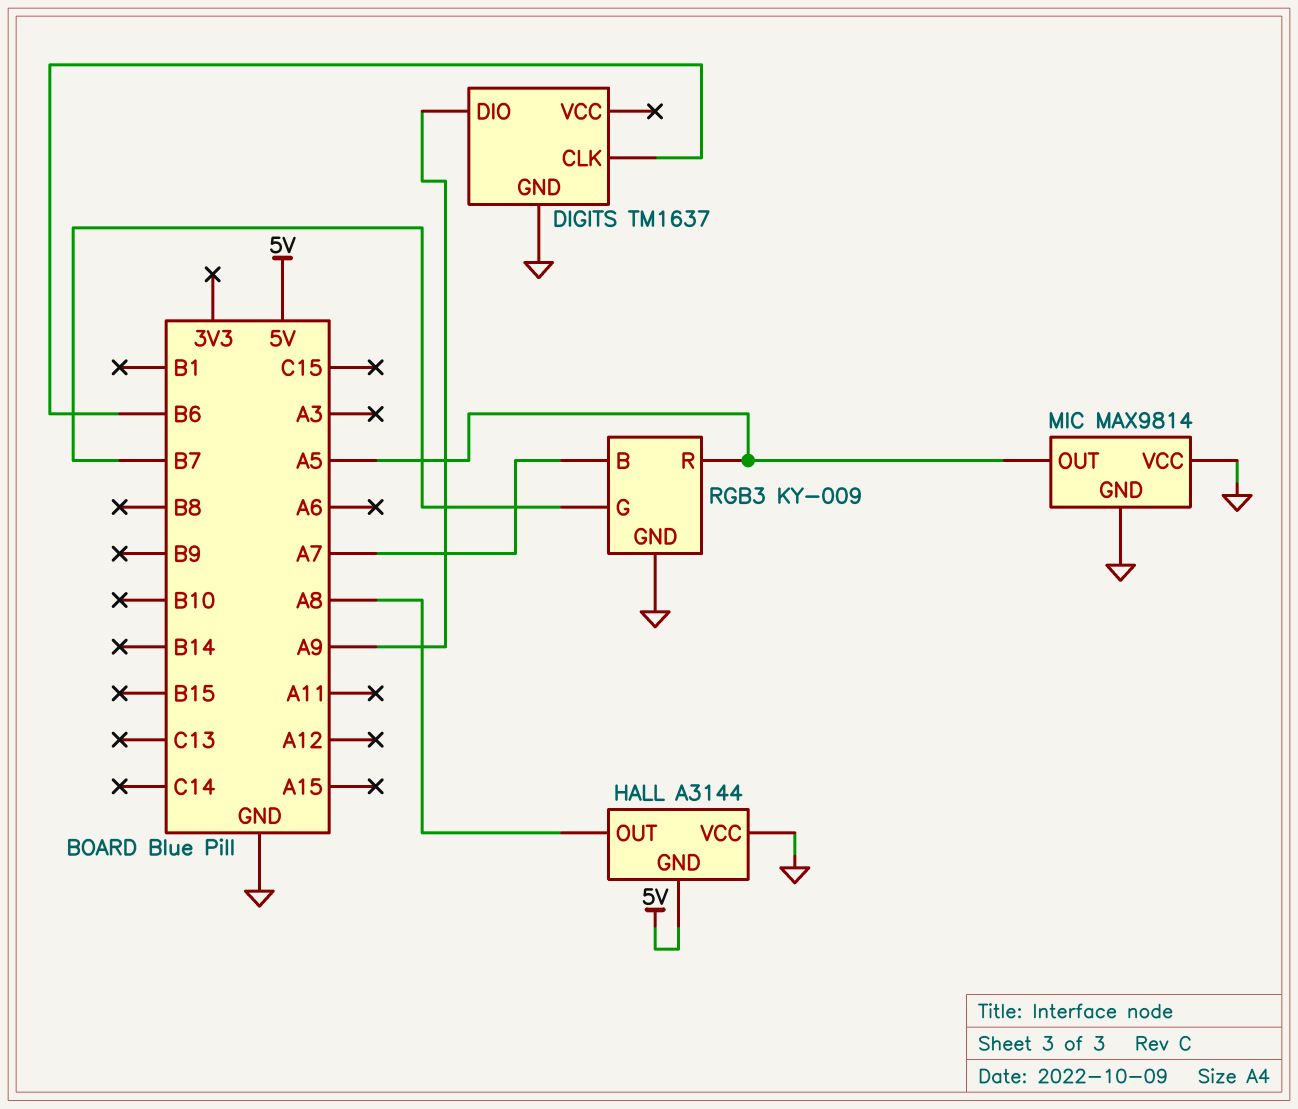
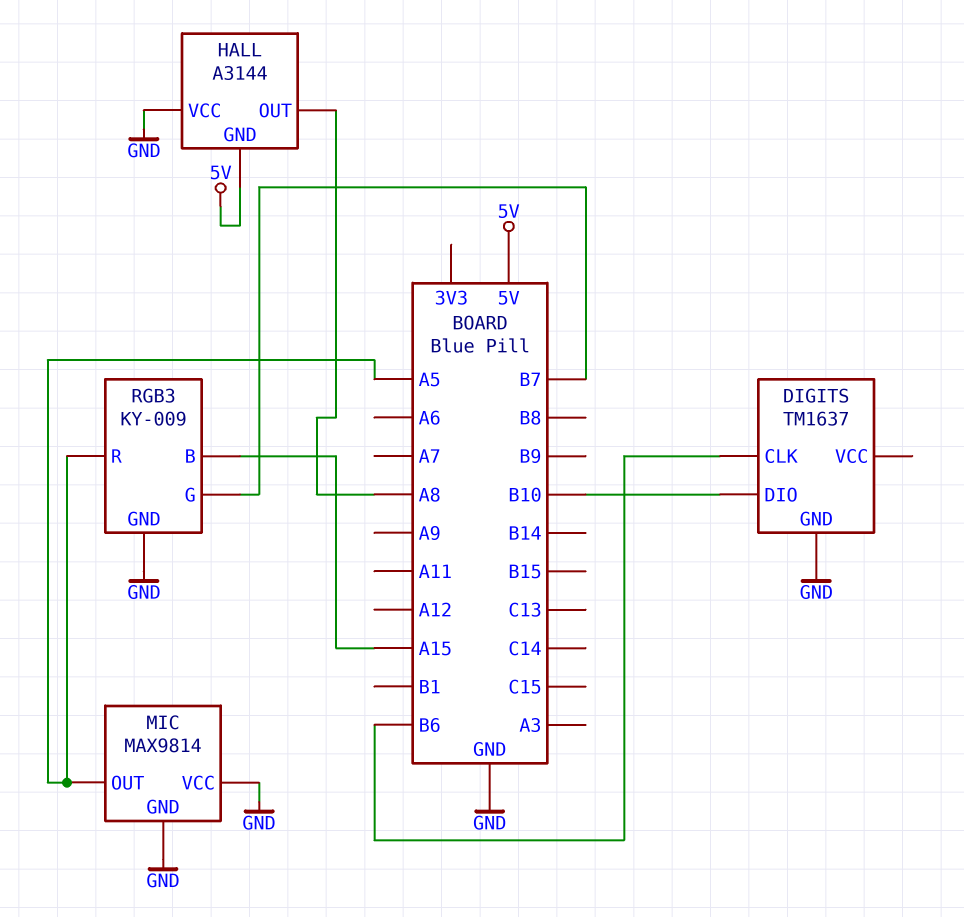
DIGITS pin DIO: A9 -> B10
RGB3 pin B: A7 -> A15

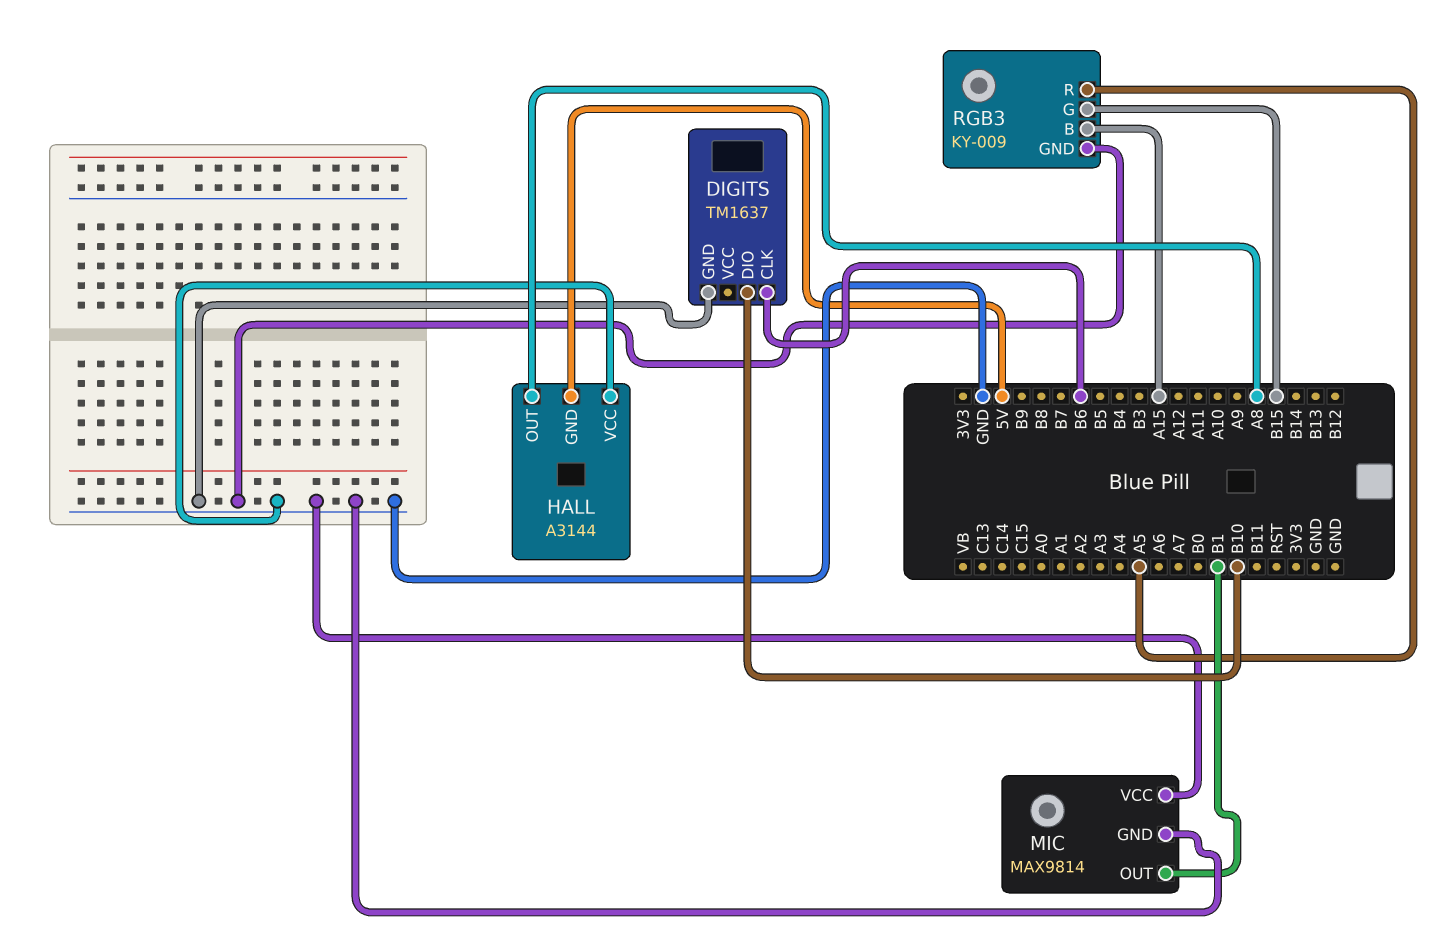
MIC pin OUT: A5 -> B1
RGB3 pin G: B7 -> B15

